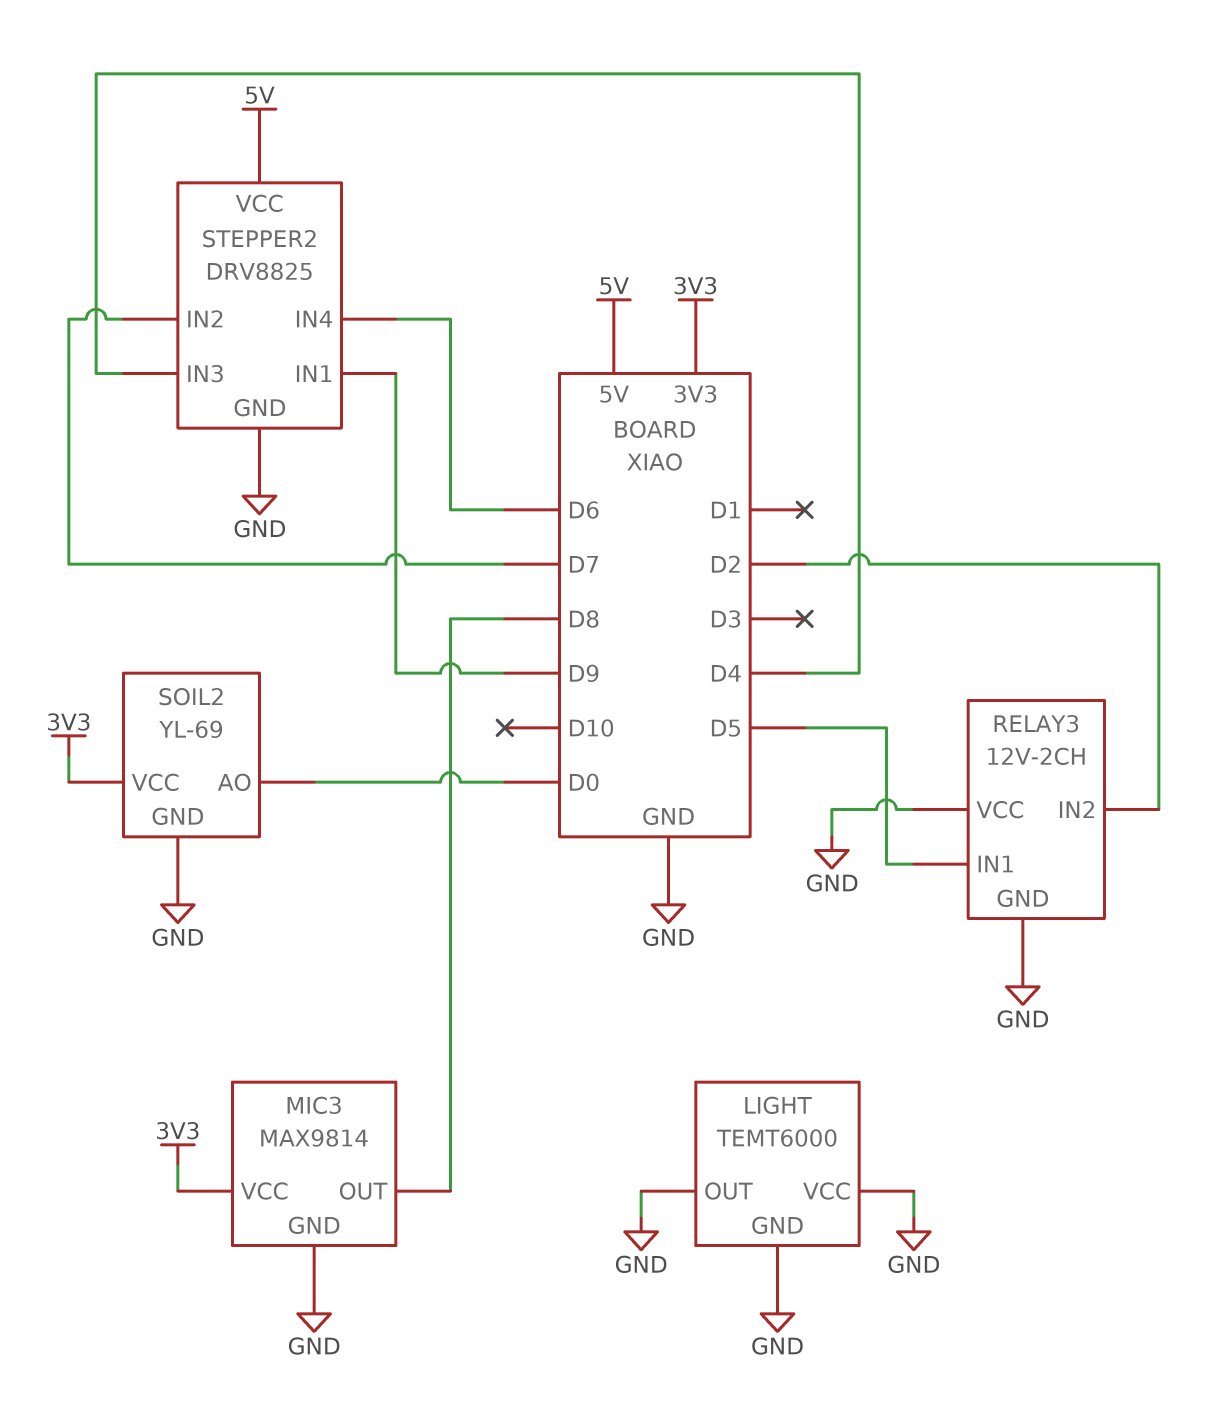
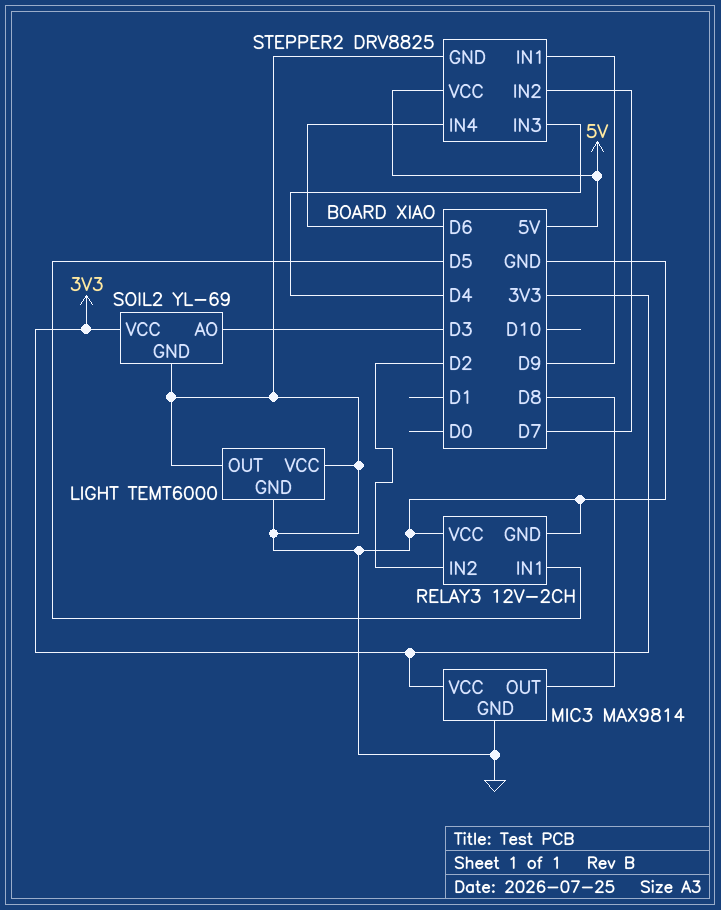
SOIL2 pin AO: D0 -> D3

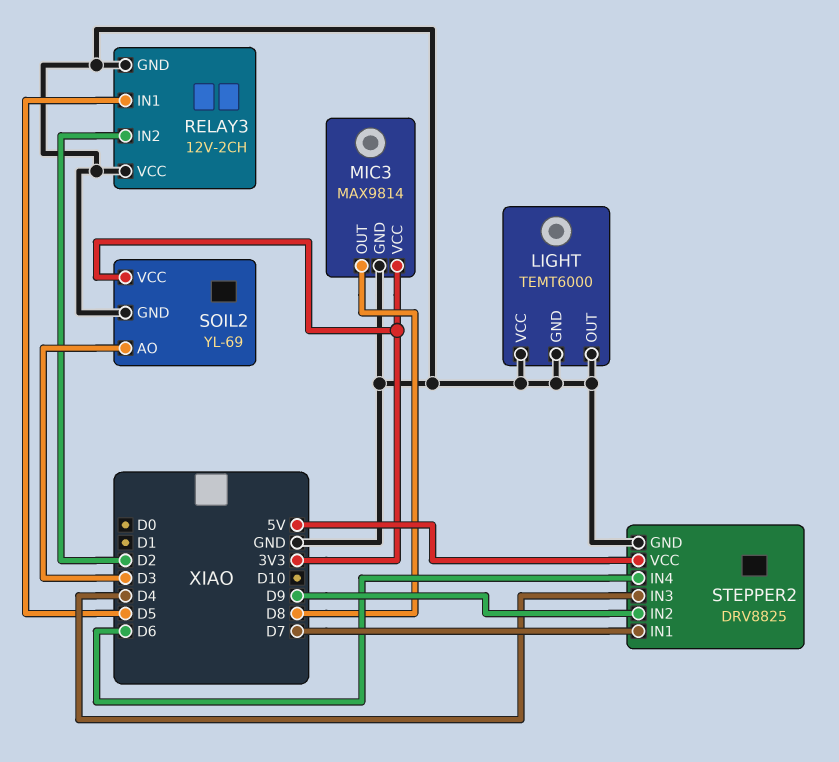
STEPPER2 pin IN1: D9 -> D7
STEPPER2 pin IN2: D7 -> D9

